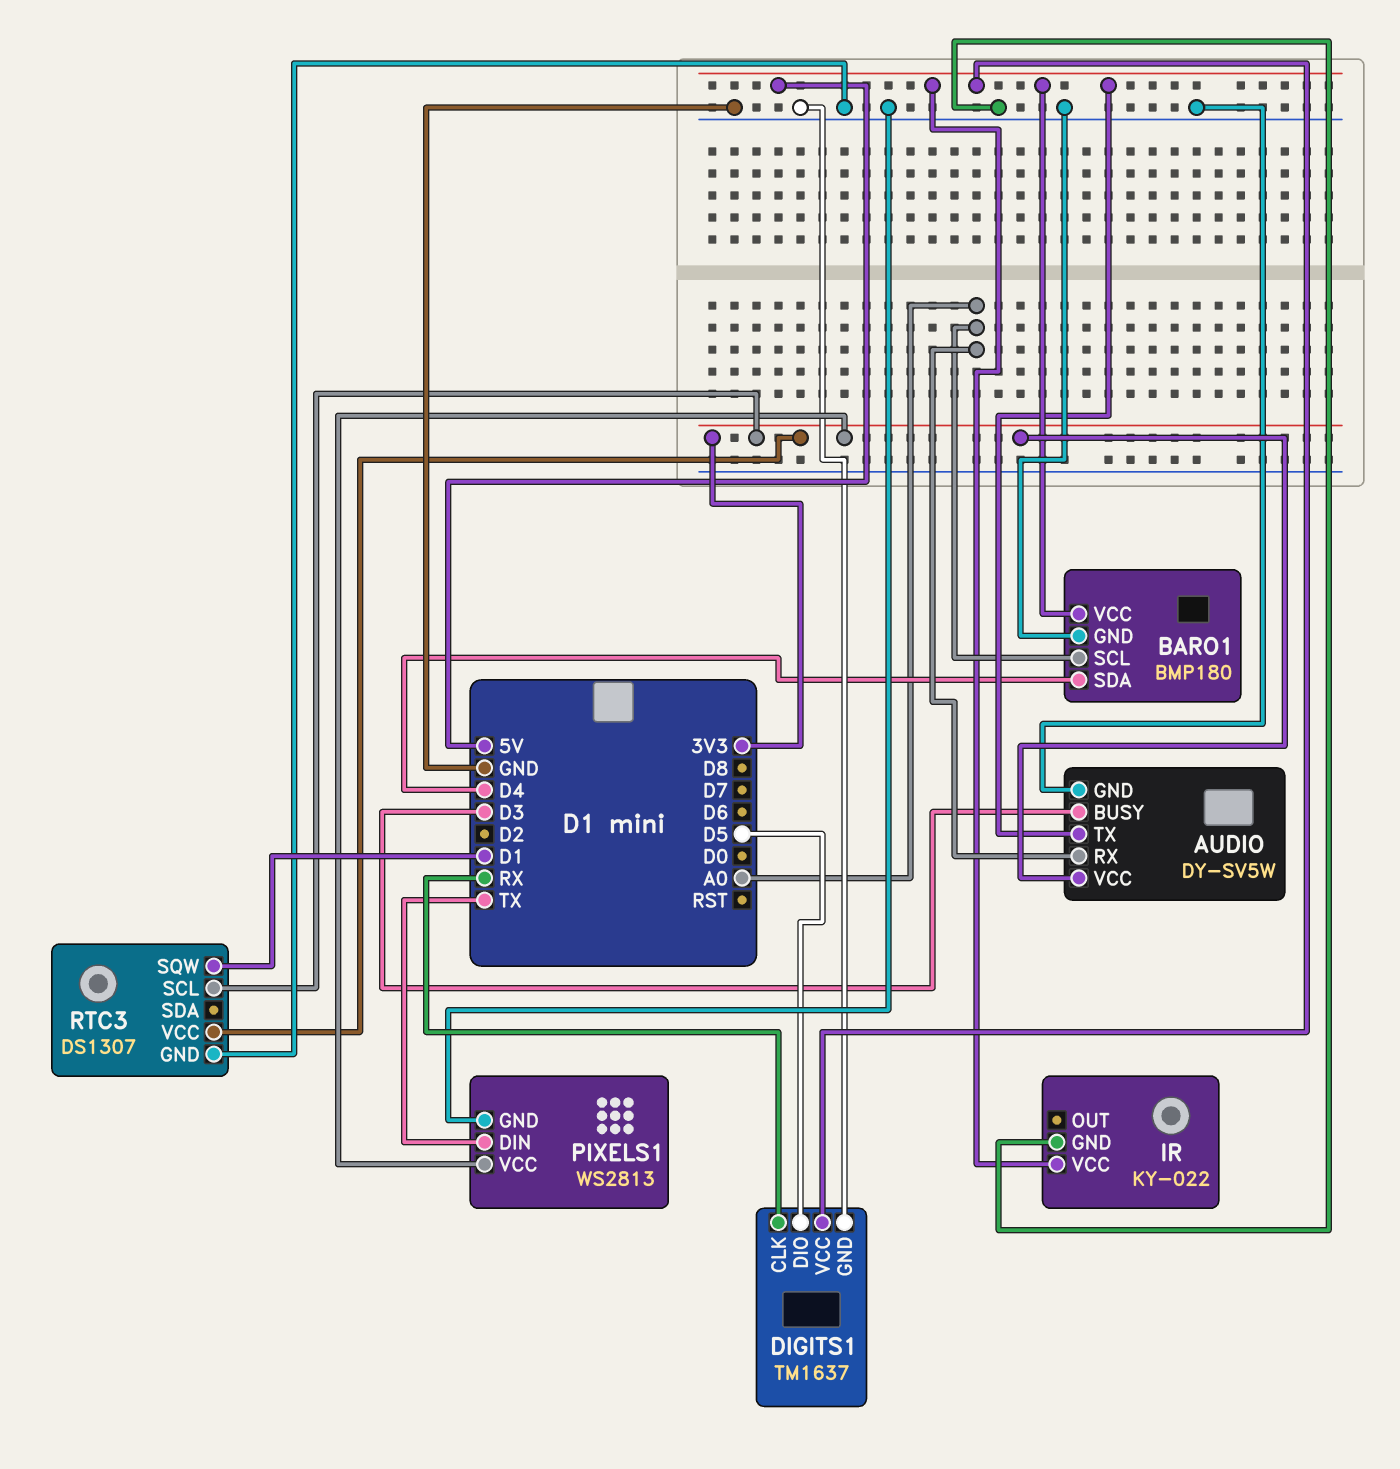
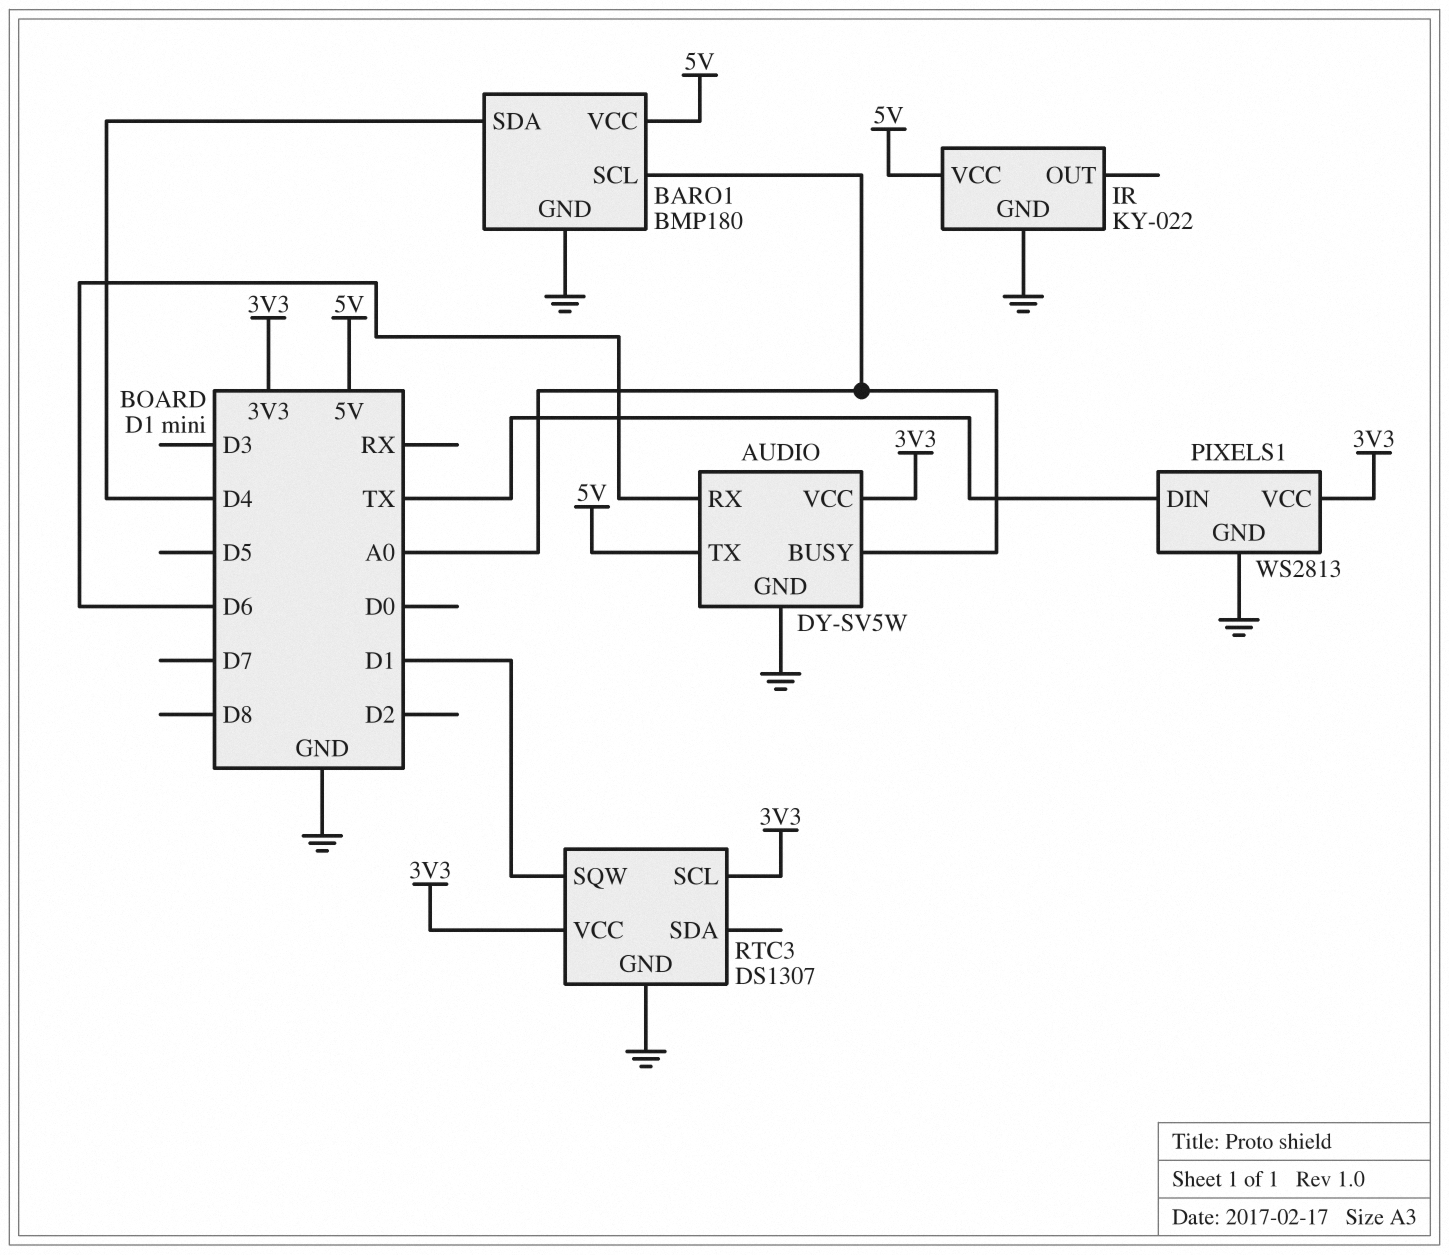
AUDIO pin BUSY: D3 -> A0
AUDIO pin RX: A0 -> D6
DIGITS1: TM1637 -> none
DIGITS1 pin CLK: RX -> none
DIGITS1 pin DIO: D5 -> none
DIGITS1 pin GND: GND -> none
DIGITS1 pin VCC: 5V -> none

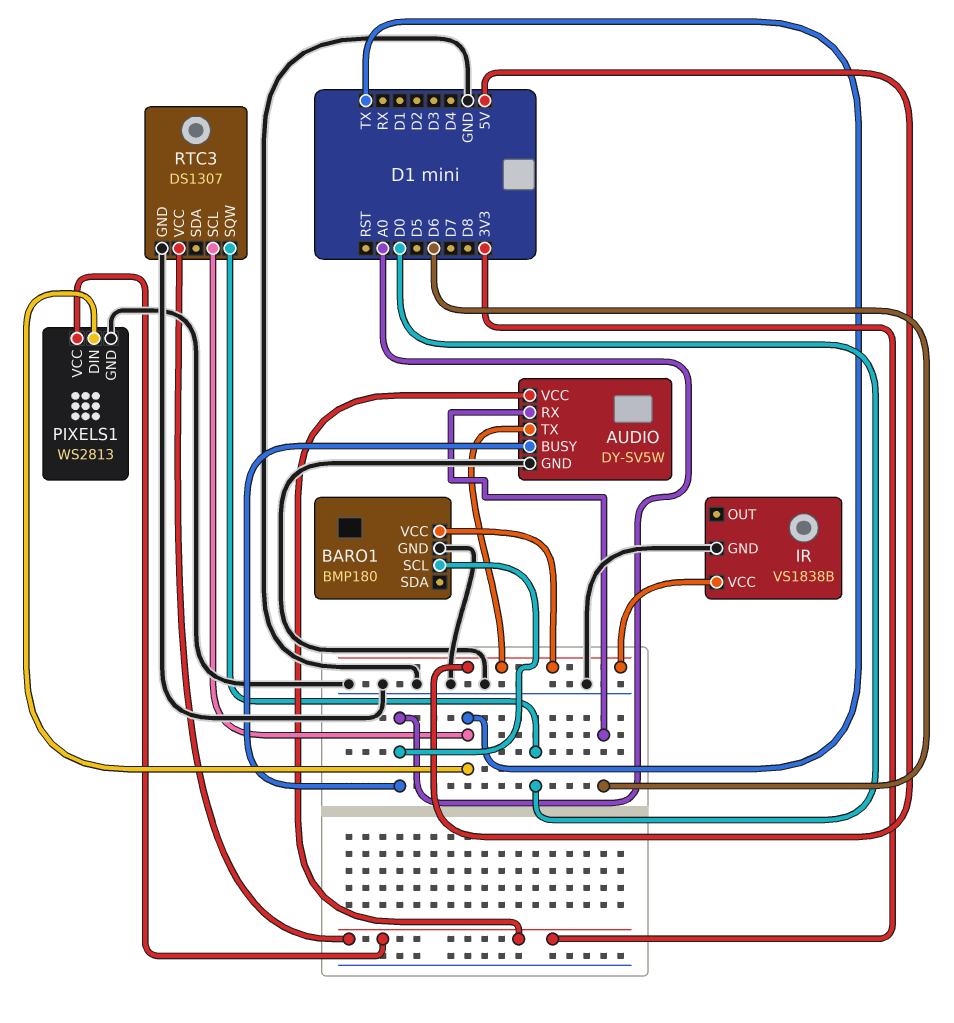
BARO1 pin SDA: D4 -> none
IR: KY-022 -> VS1838B
RTC3 pin SCL: 3V3 -> TX
RTC3 pin SQW: D1 -> D0

